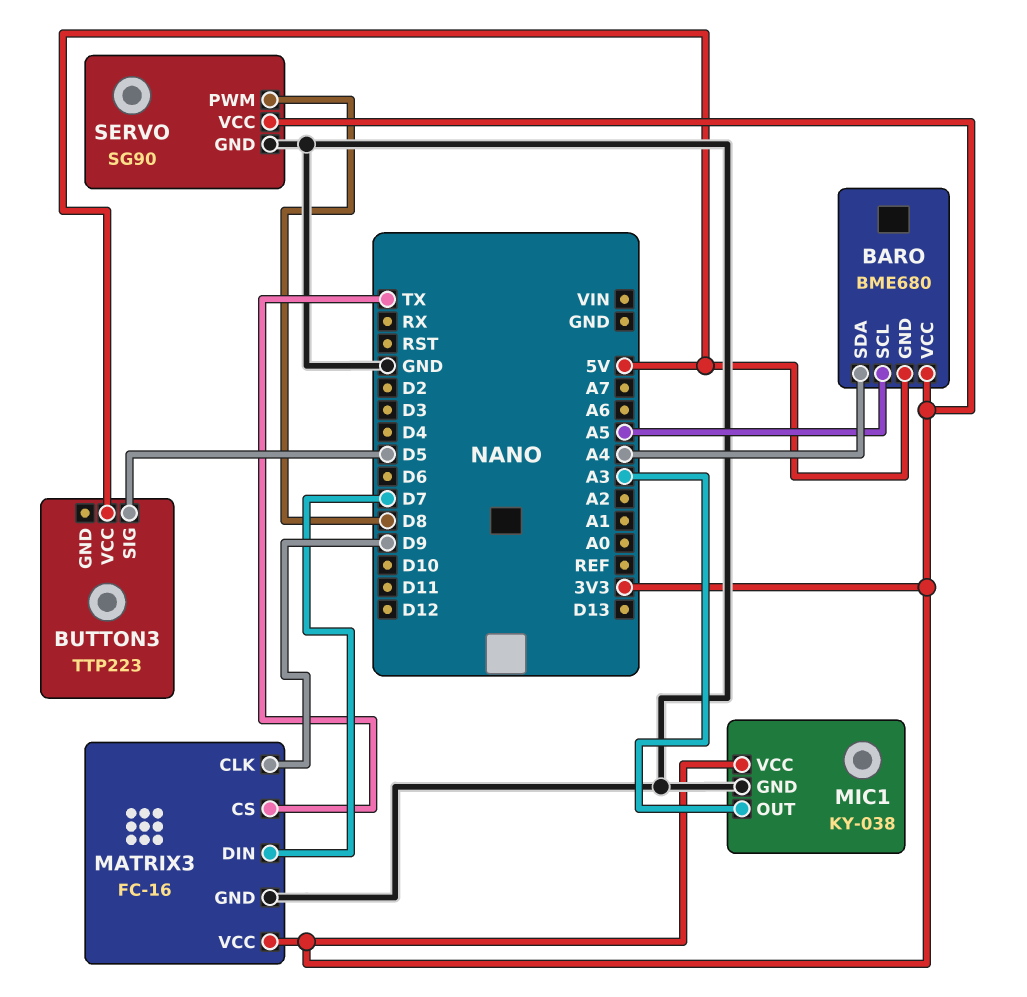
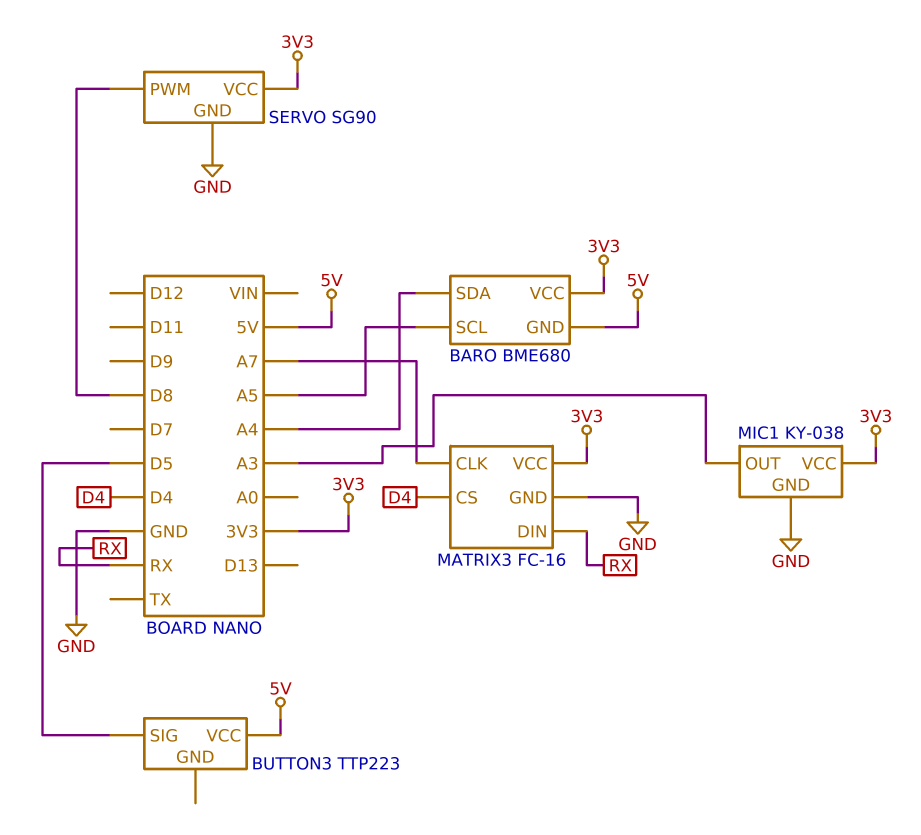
MATRIX3 pin CLK: D9 -> A7
MATRIX3 pin CS: TX -> D4
MATRIX3 pin DIN: D7 -> RX

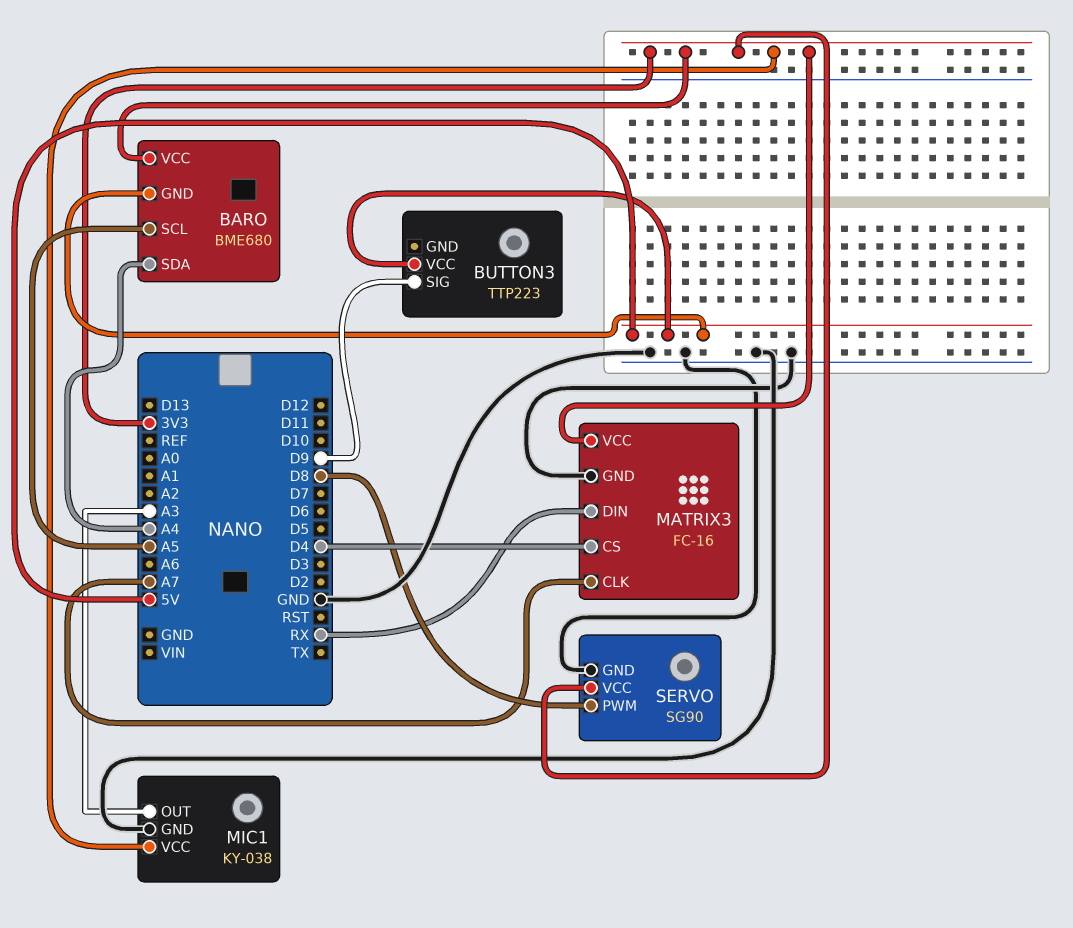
BUTTON3 pin SIG: D5 -> D9

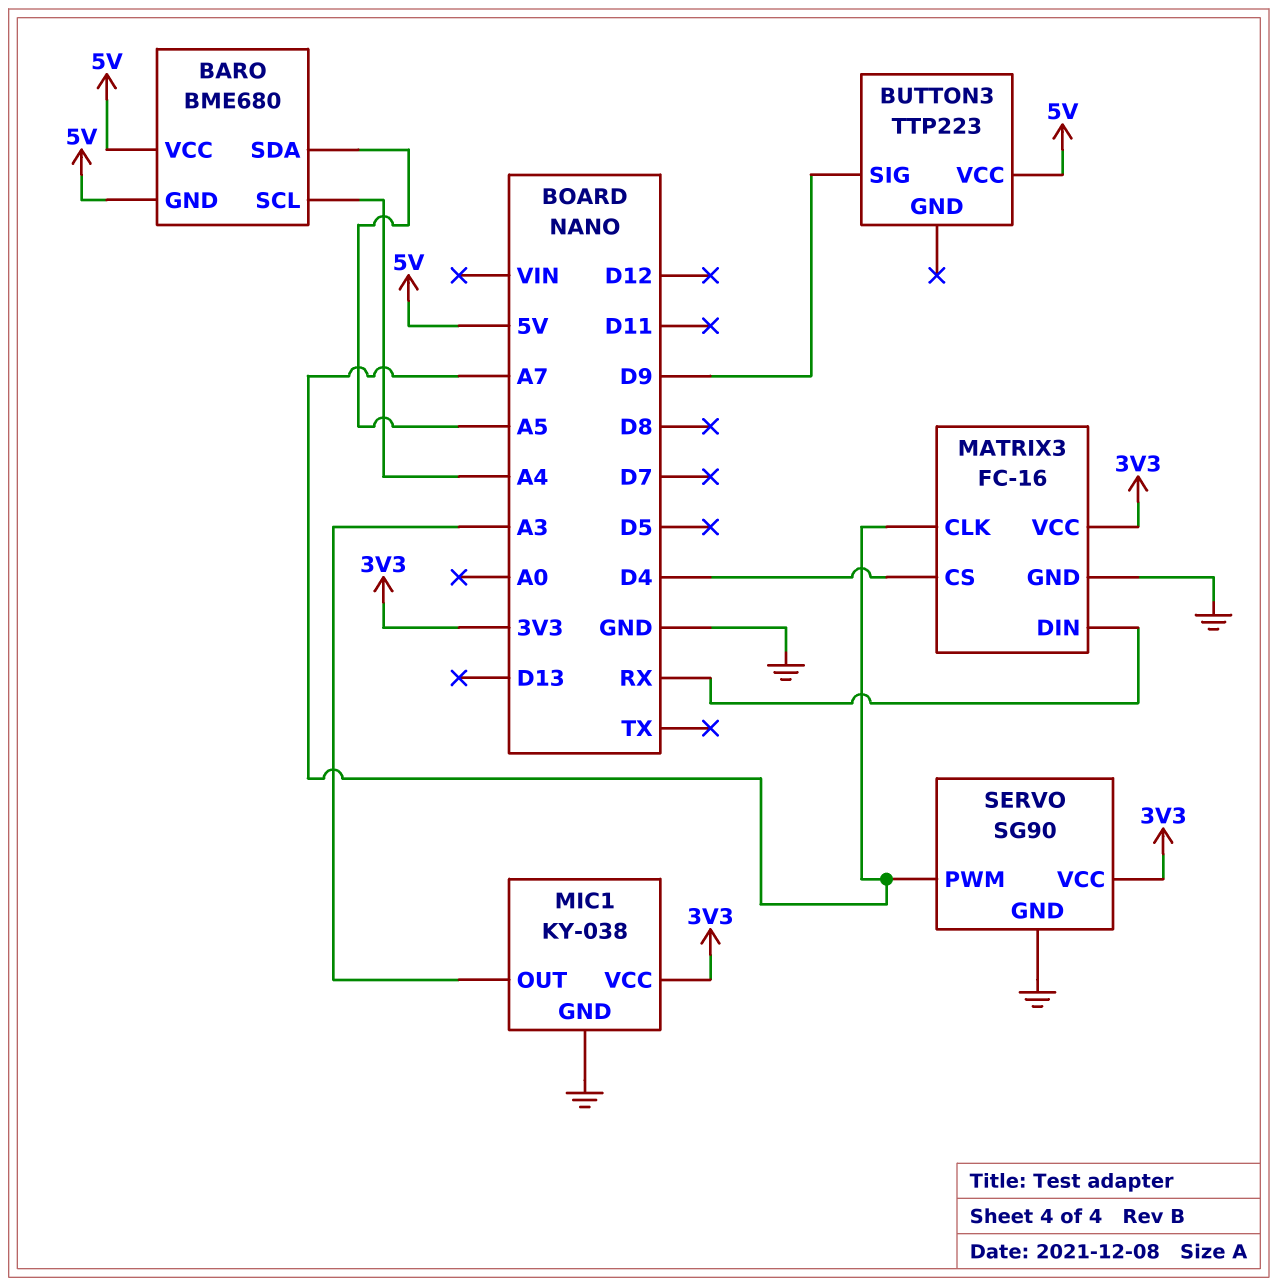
BARO pin SCL: A5 -> A4
BARO pin SDA: A4 -> A5
BARO pin VCC: 3V3 -> 5V
SERVO pin PWM: D8 -> A7

